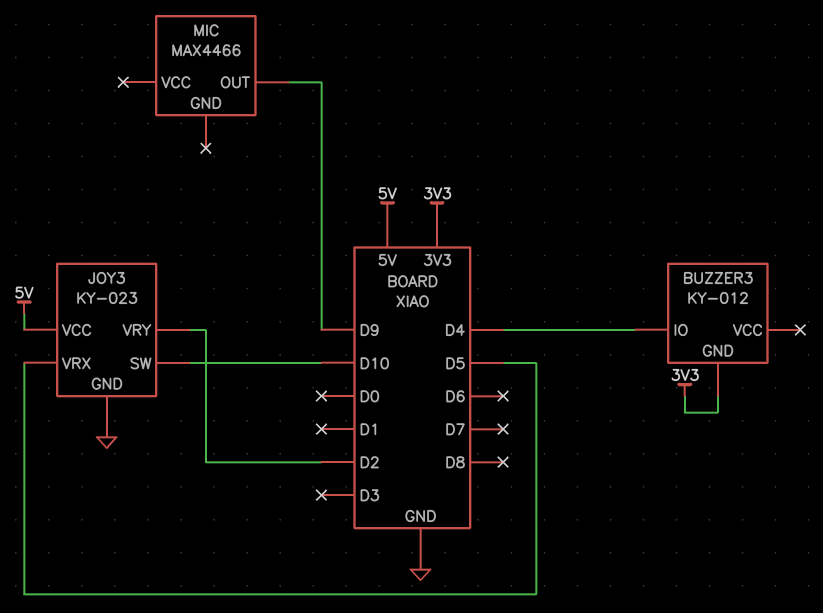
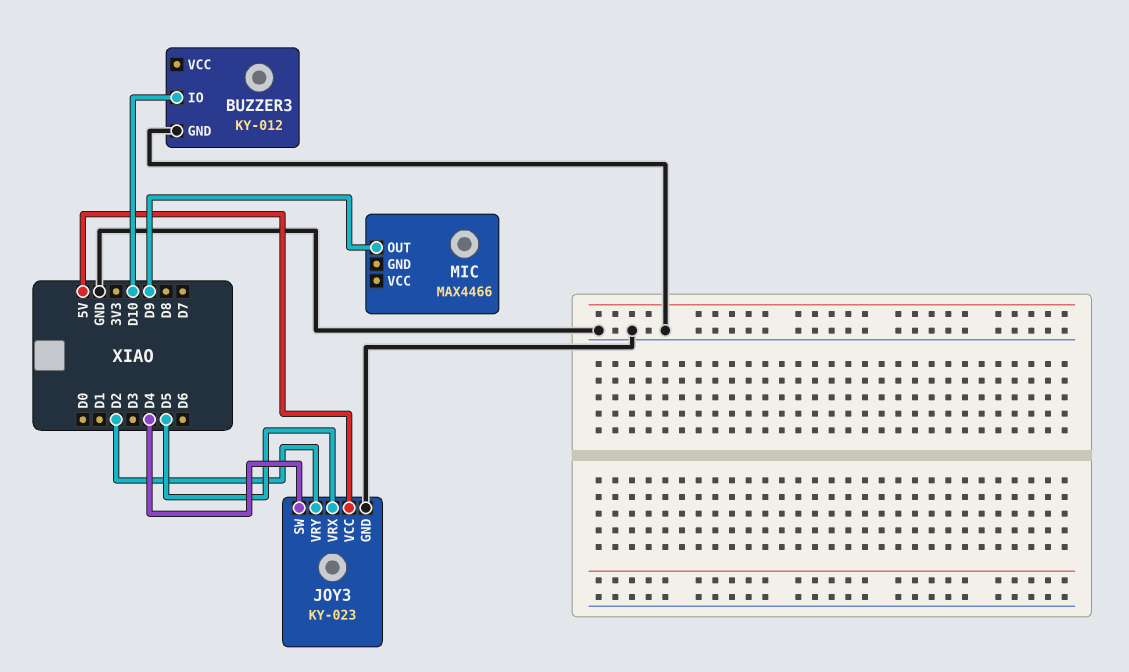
BUZZER3 pin GND: 3V3 -> GND
BUZZER3 pin IO: D4 -> D10
JOY3 pin SW: D10 -> D4

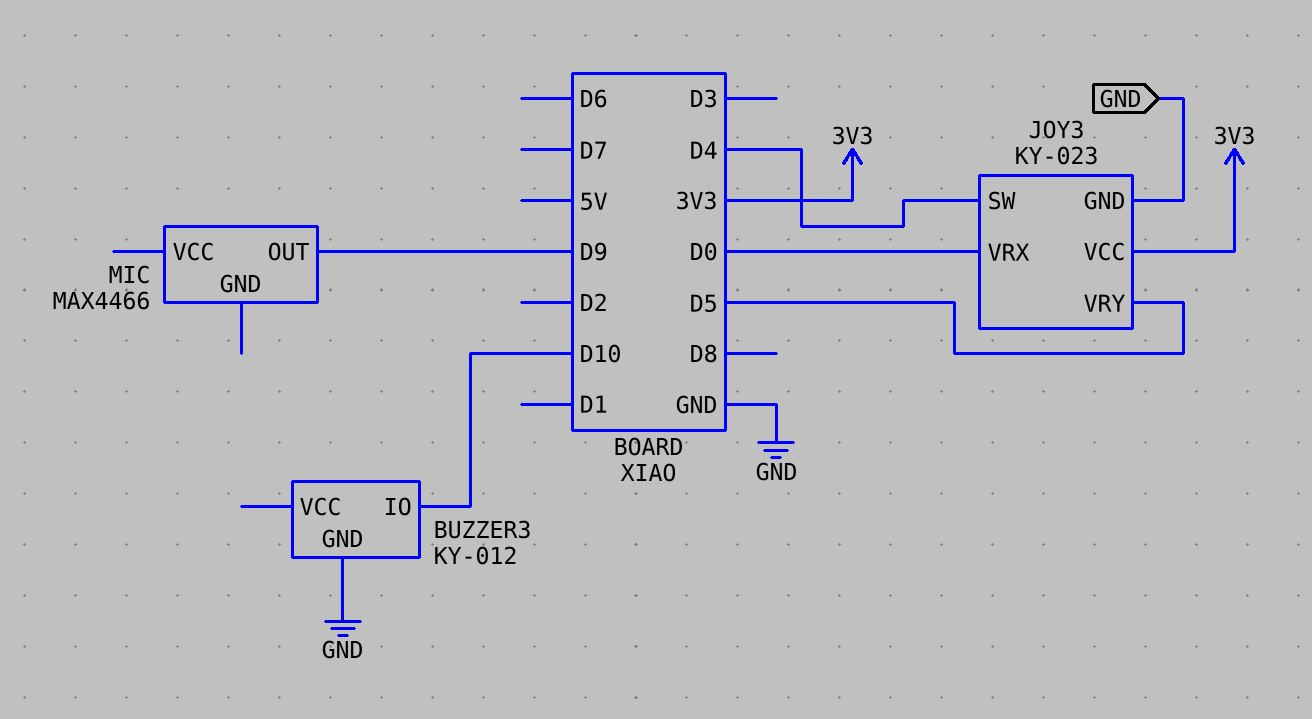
JOY3 pin VCC: 5V -> 3V3
JOY3 pin VRX: D5 -> D0
JOY3 pin VRY: D2 -> D5

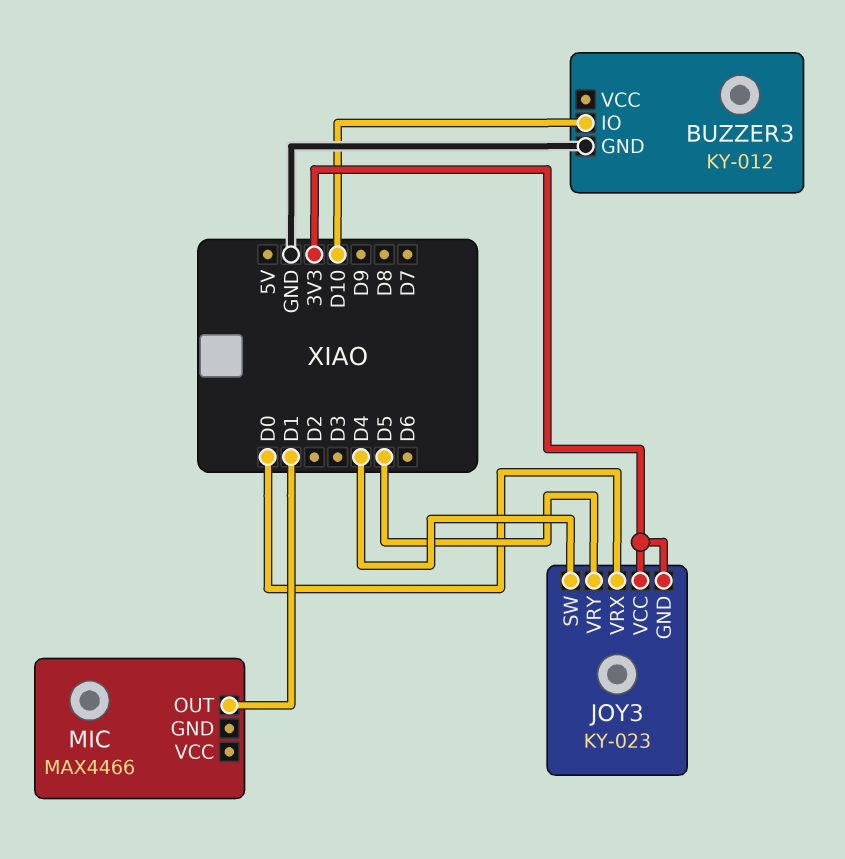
JOY3 pin GND: GND -> 3V3
MIC pin OUT: D9 -> D1

